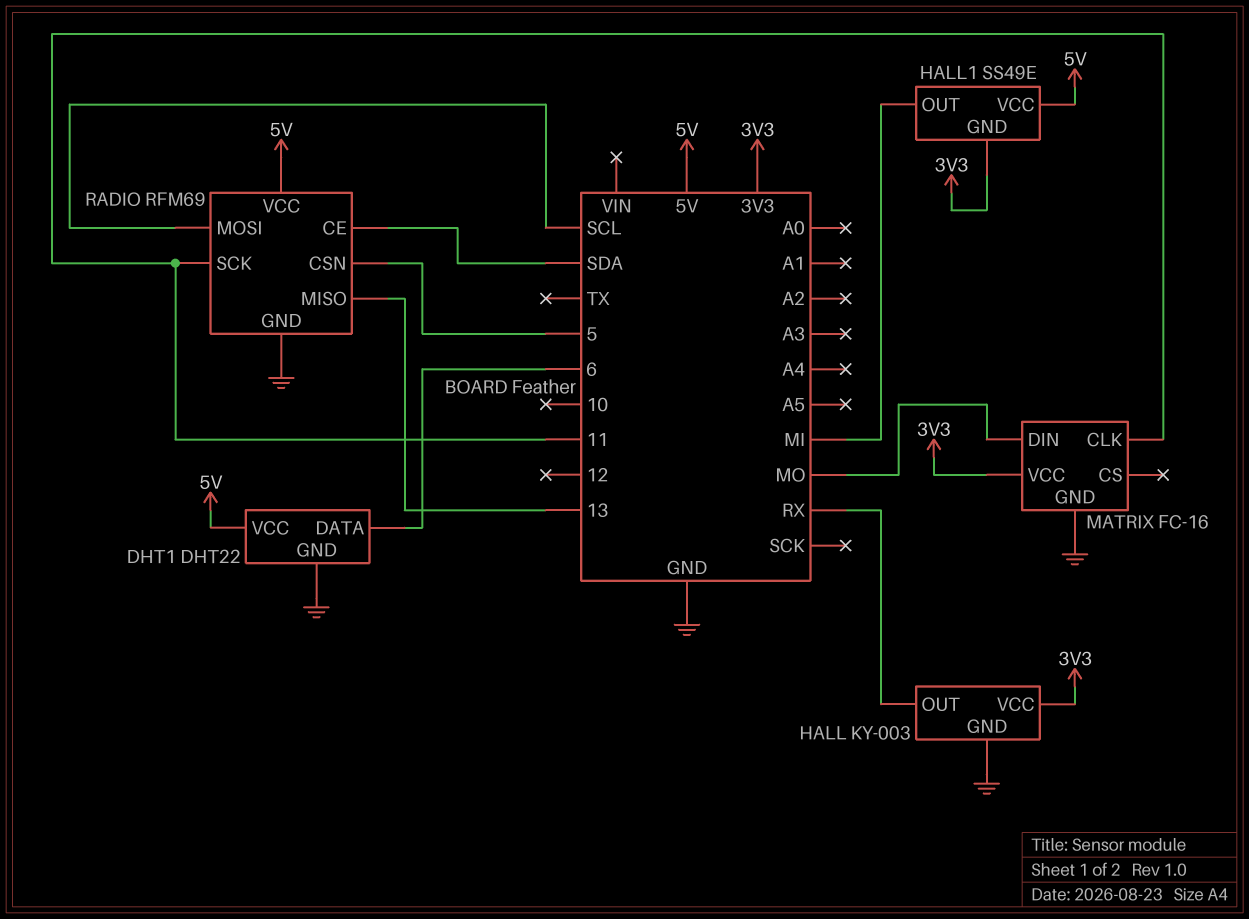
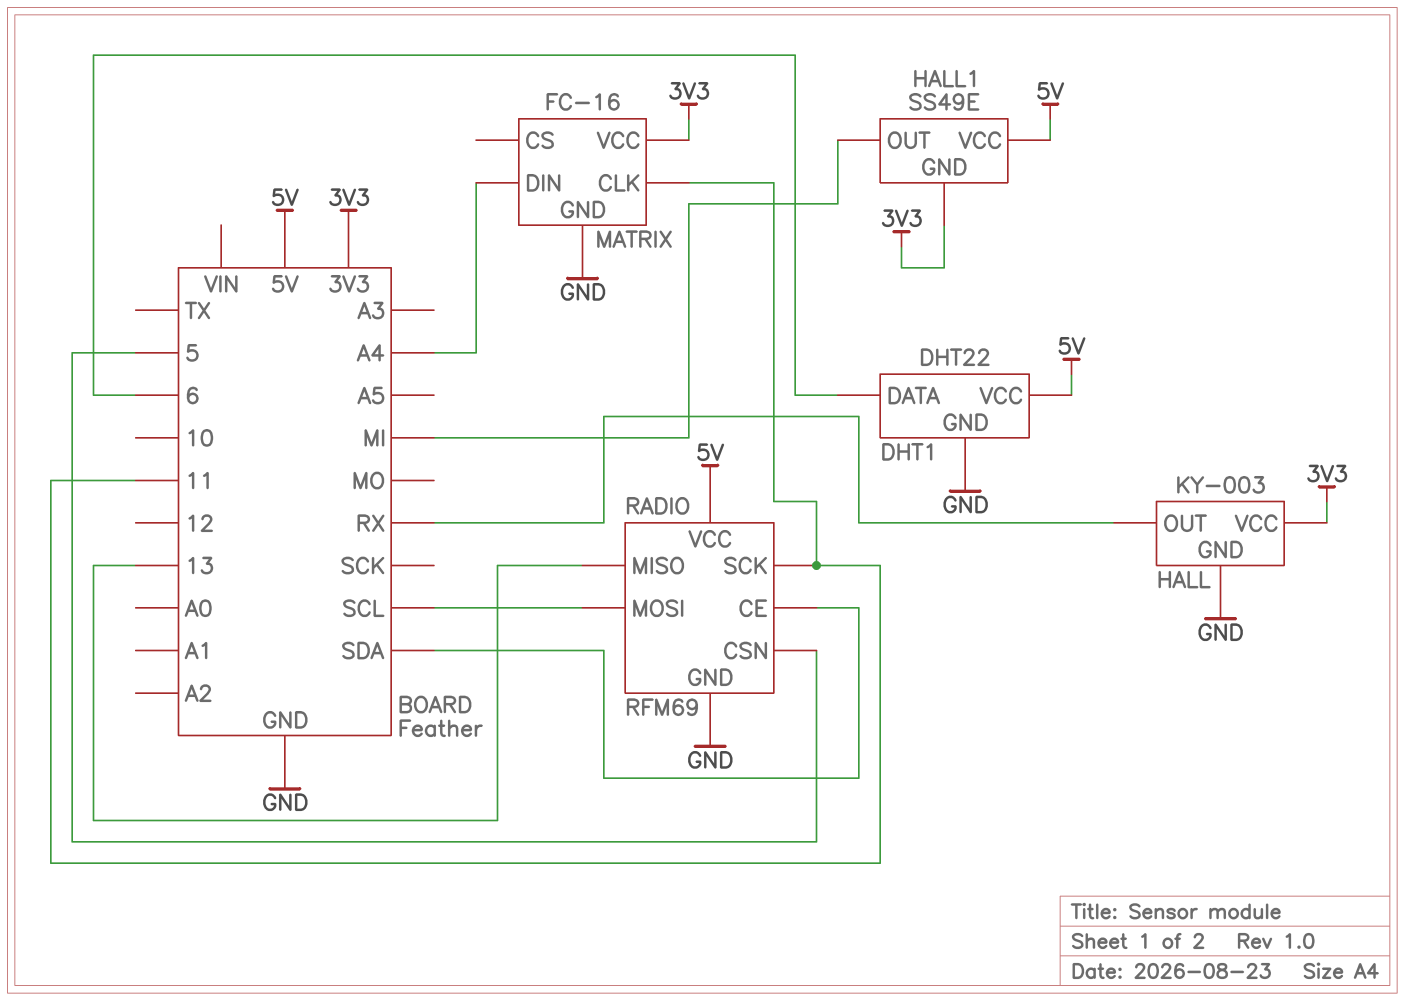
MATRIX pin DIN: MO -> A4

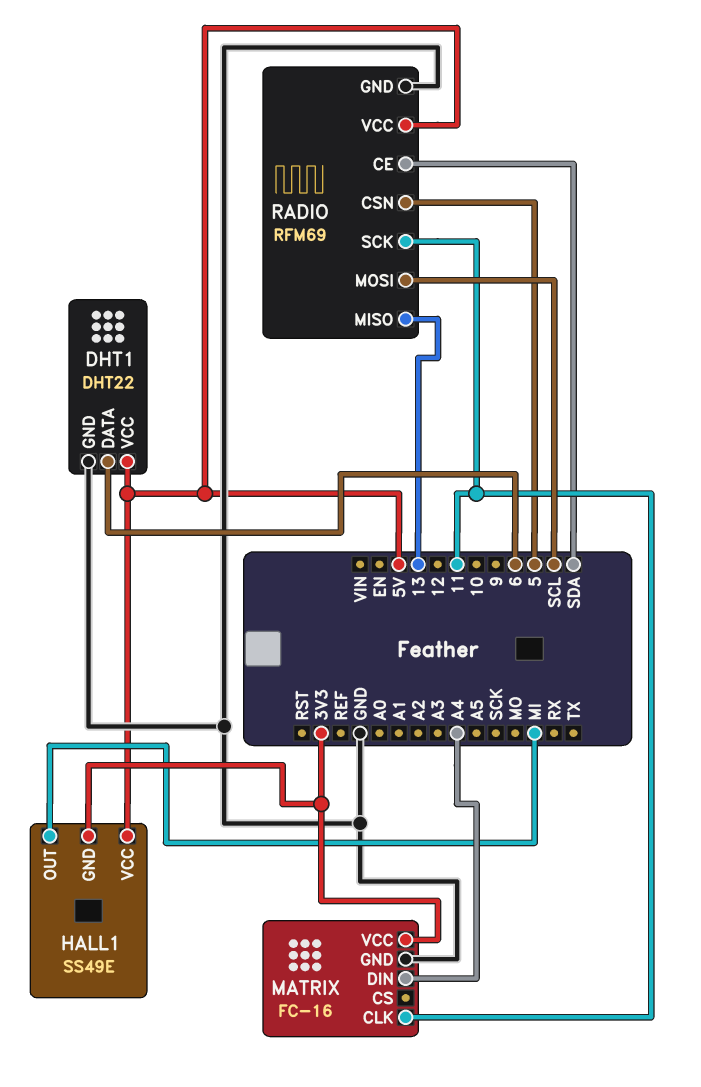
HALL: KY-003 -> none
HALL pin GND: GND -> none
HALL pin OUT: RX -> none
HALL pin VCC: 3V3 -> none

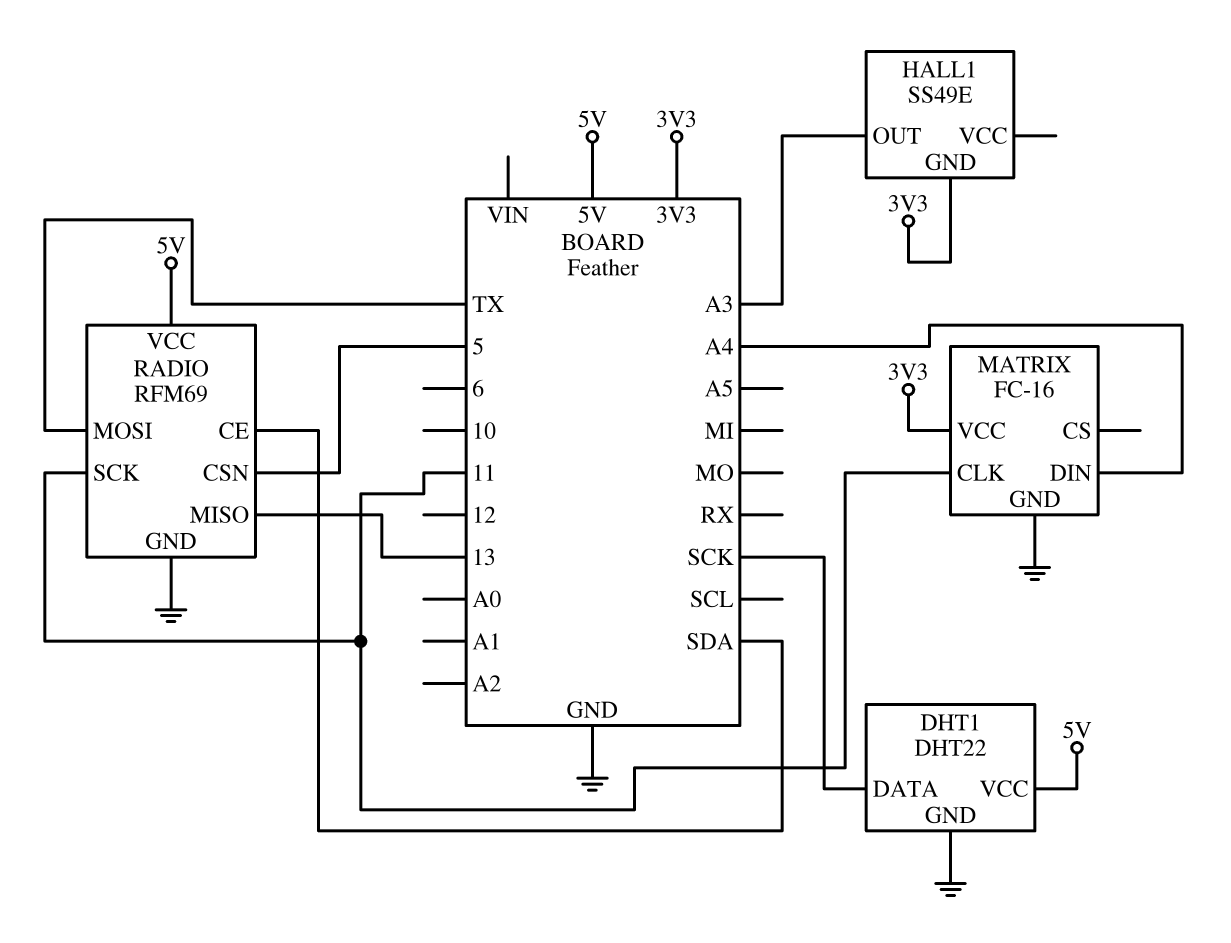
DHT1 pin DATA: 6 -> SCK
HALL1 pin OUT: MI -> A3
HALL1 pin VCC: 5V -> none
RADIO pin MOSI: SCL -> TX

